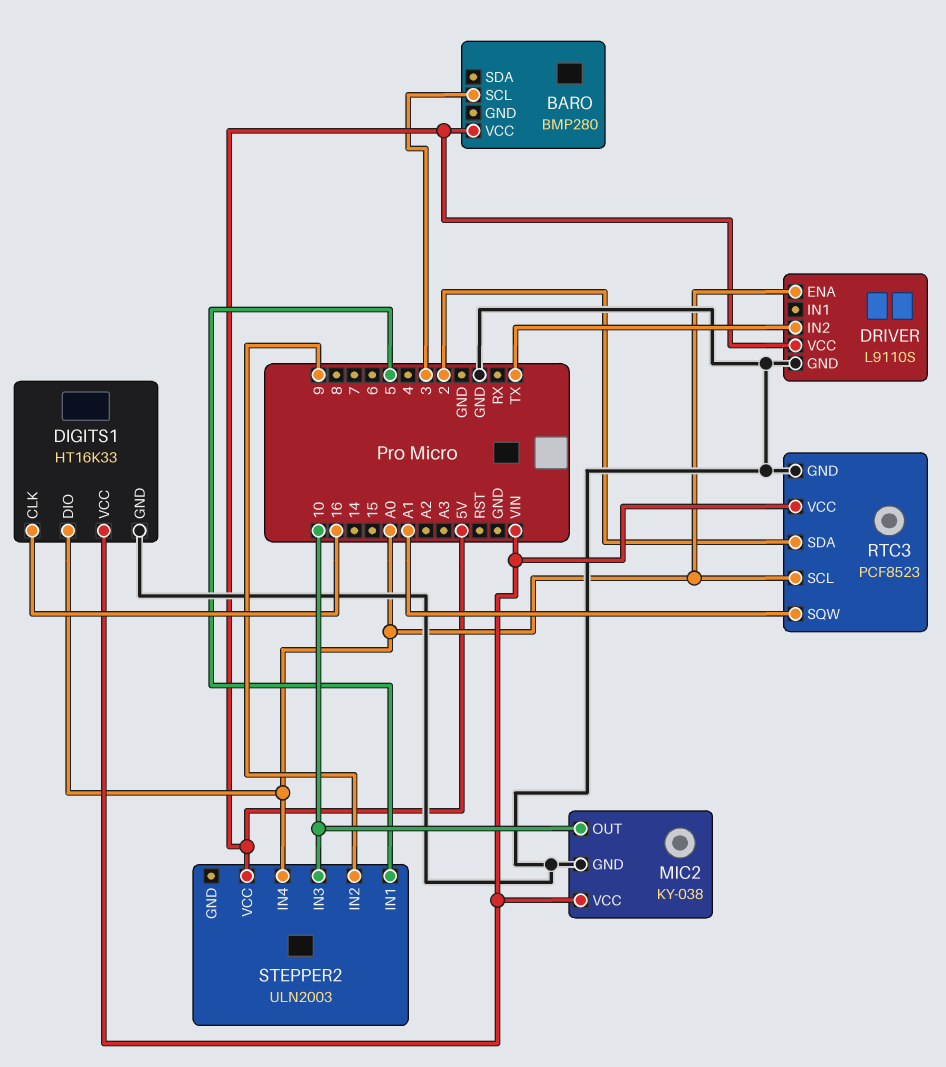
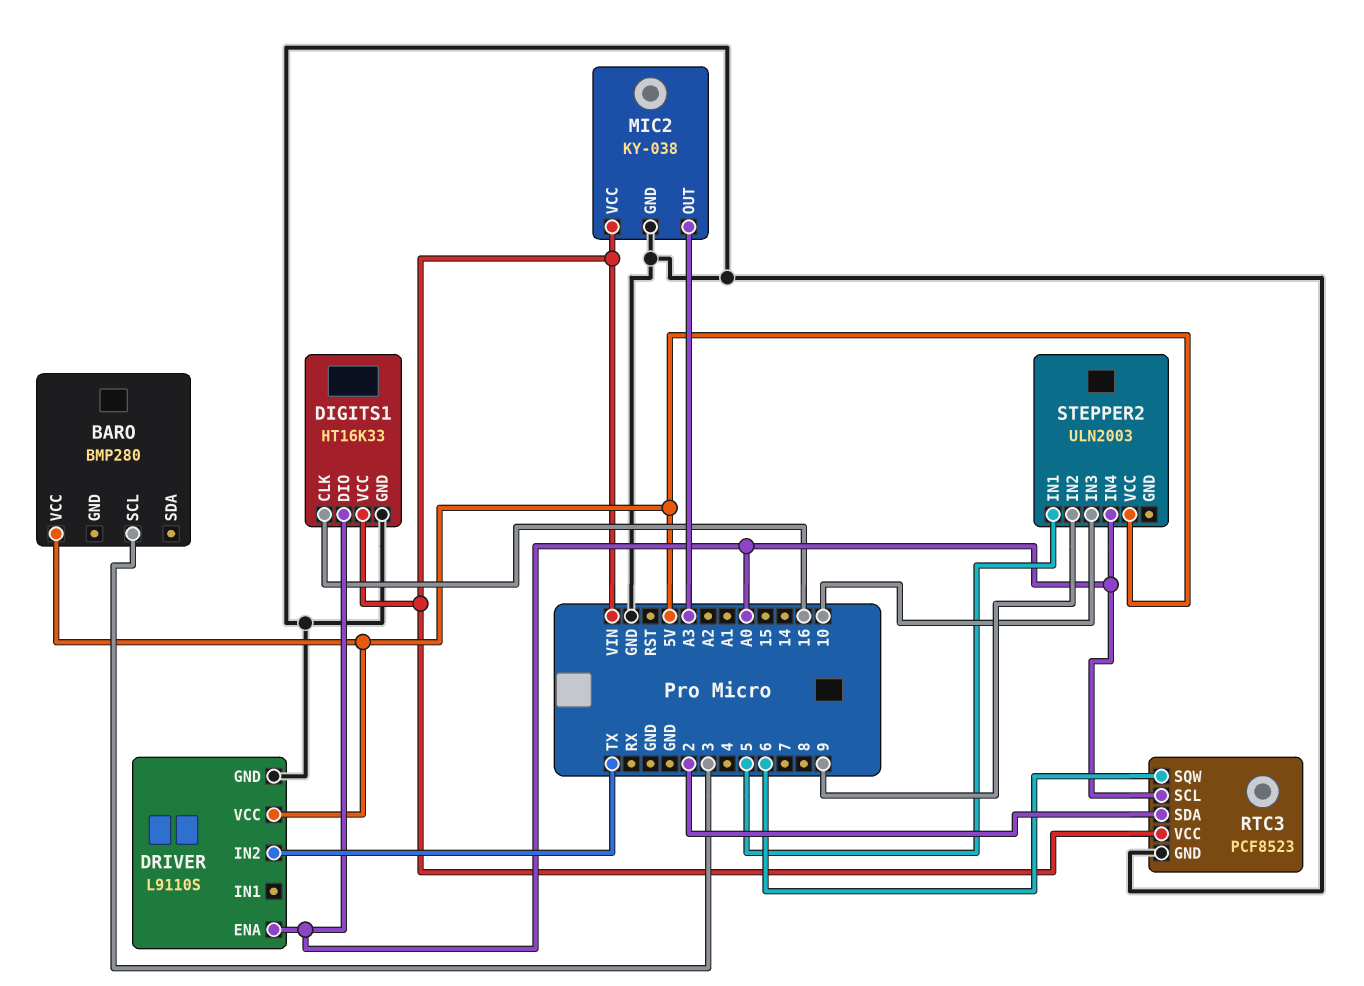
MIC2 pin OUT: 10 -> A3
RTC3 pin SQW: A1 -> 6

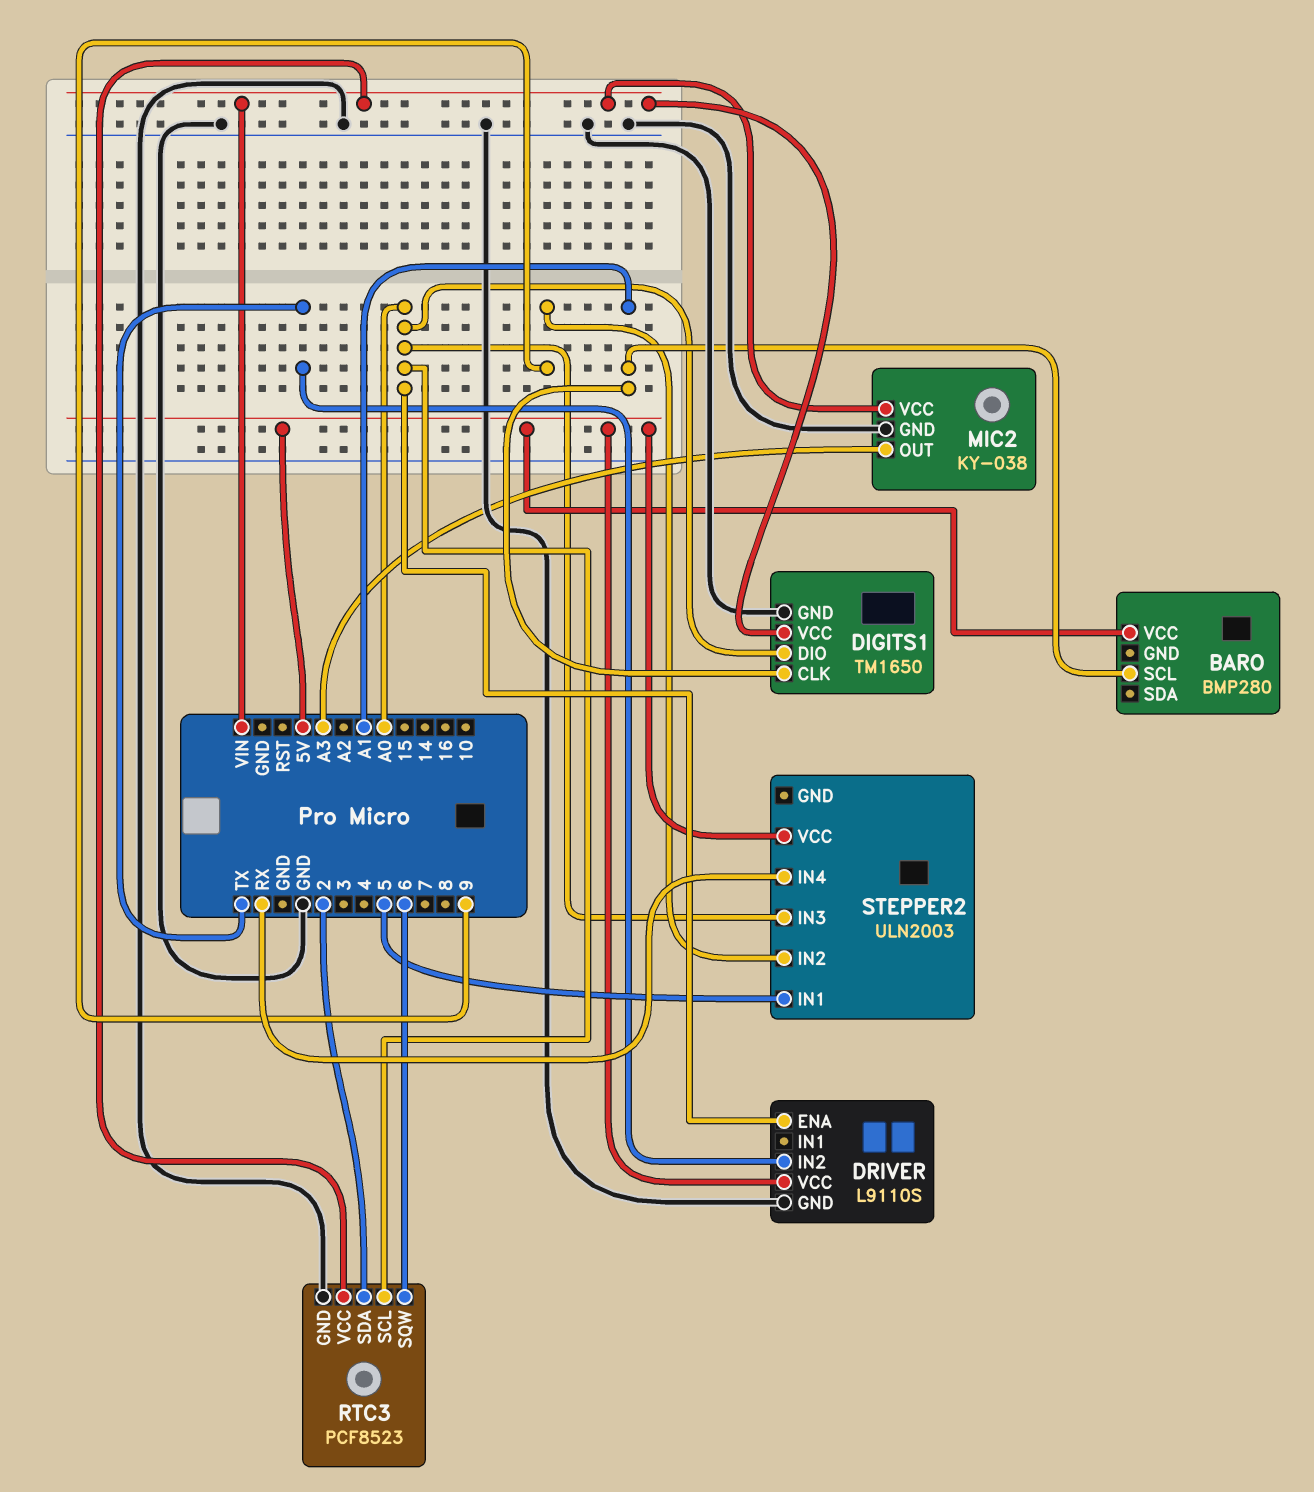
BARO pin SCL: 3 -> A1
DIGITS1: HT16K33 -> TM1650
DIGITS1 pin CLK: 16 -> A1
STEPPER2 pin IN3: 10 -> A0
STEPPER2 pin IN4: A0 -> RX

